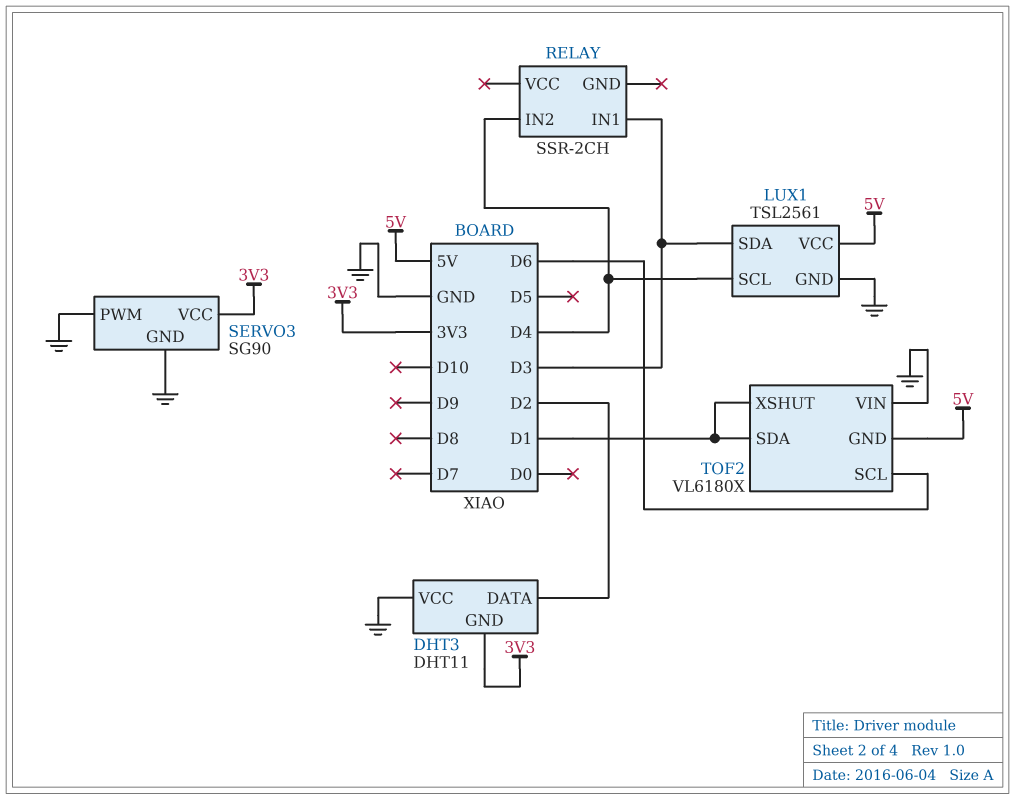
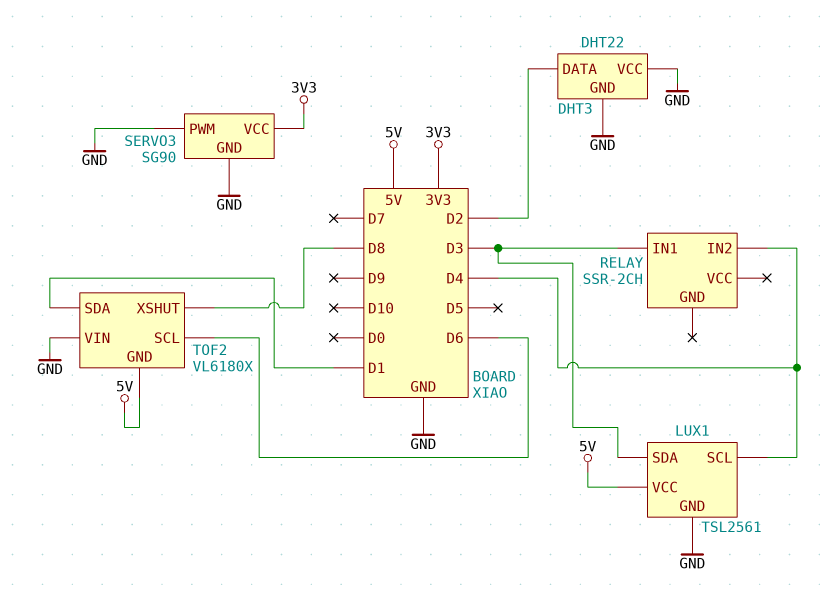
DHT3: DHT11 -> DHT22
DHT3 pin GND: 3V3 -> GND
TOF2 pin XSHUT: D1 -> D8

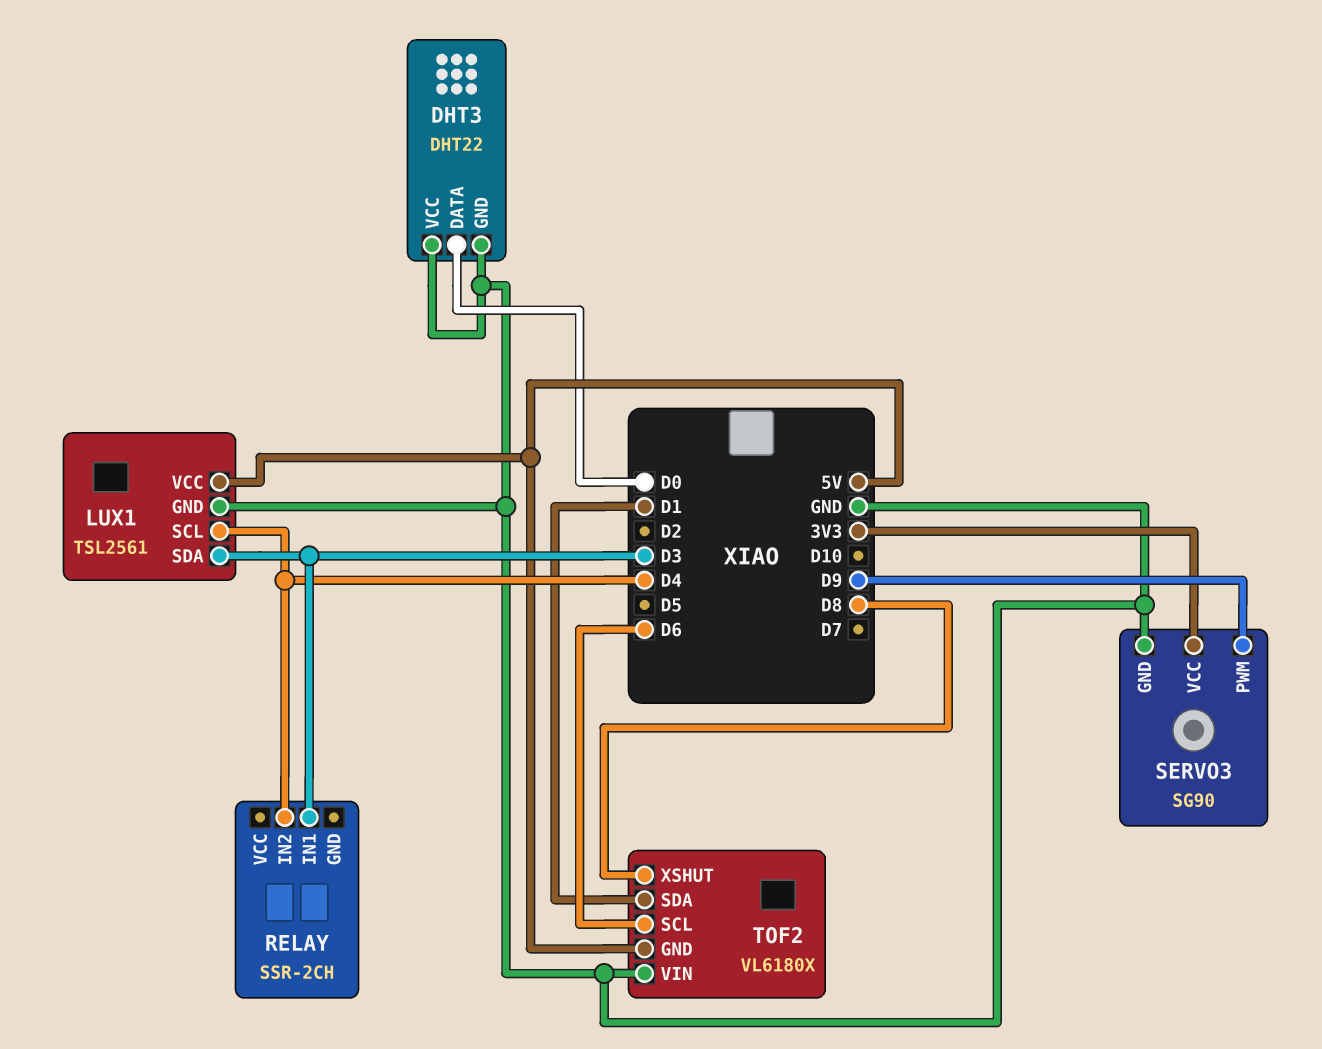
DHT3 pin DATA: D2 -> D0
SERVO3 pin PWM: GND -> D9

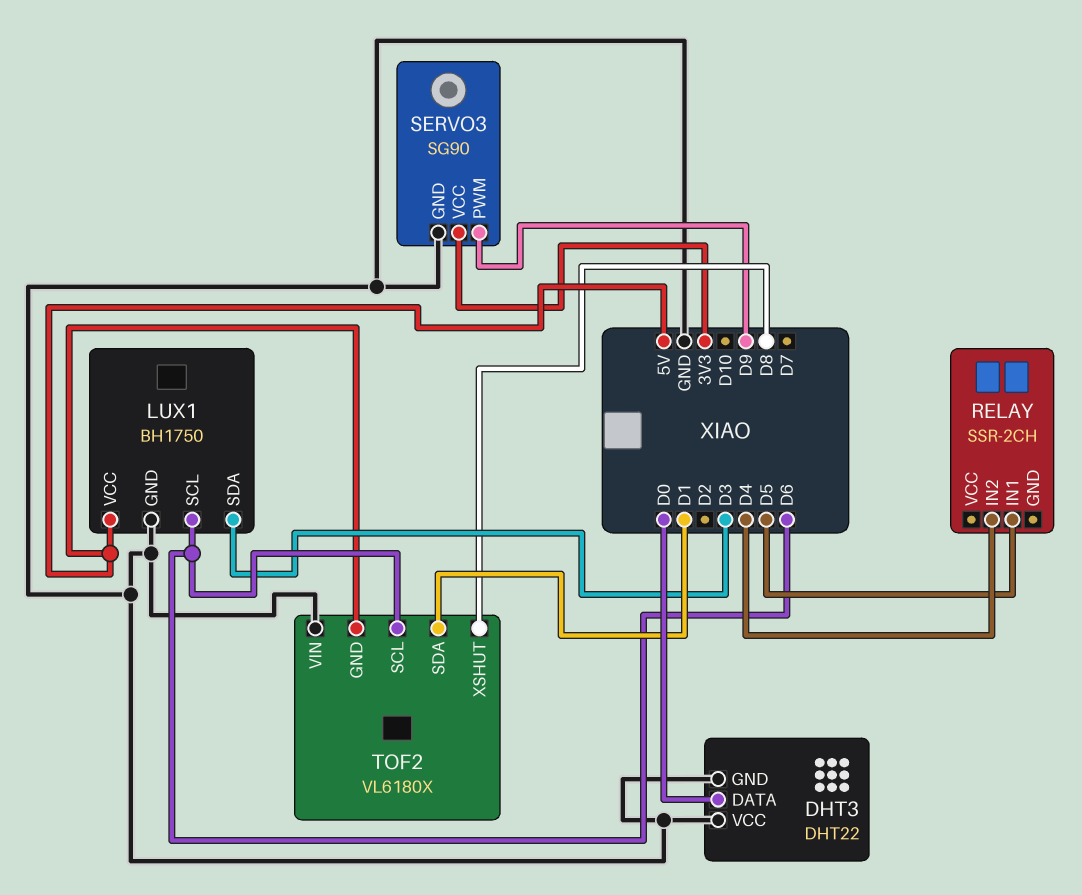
LUX1: TSL2561 -> BH1750
LUX1 pin SCL: D4 -> D6
RELAY pin IN1: D3 -> D5

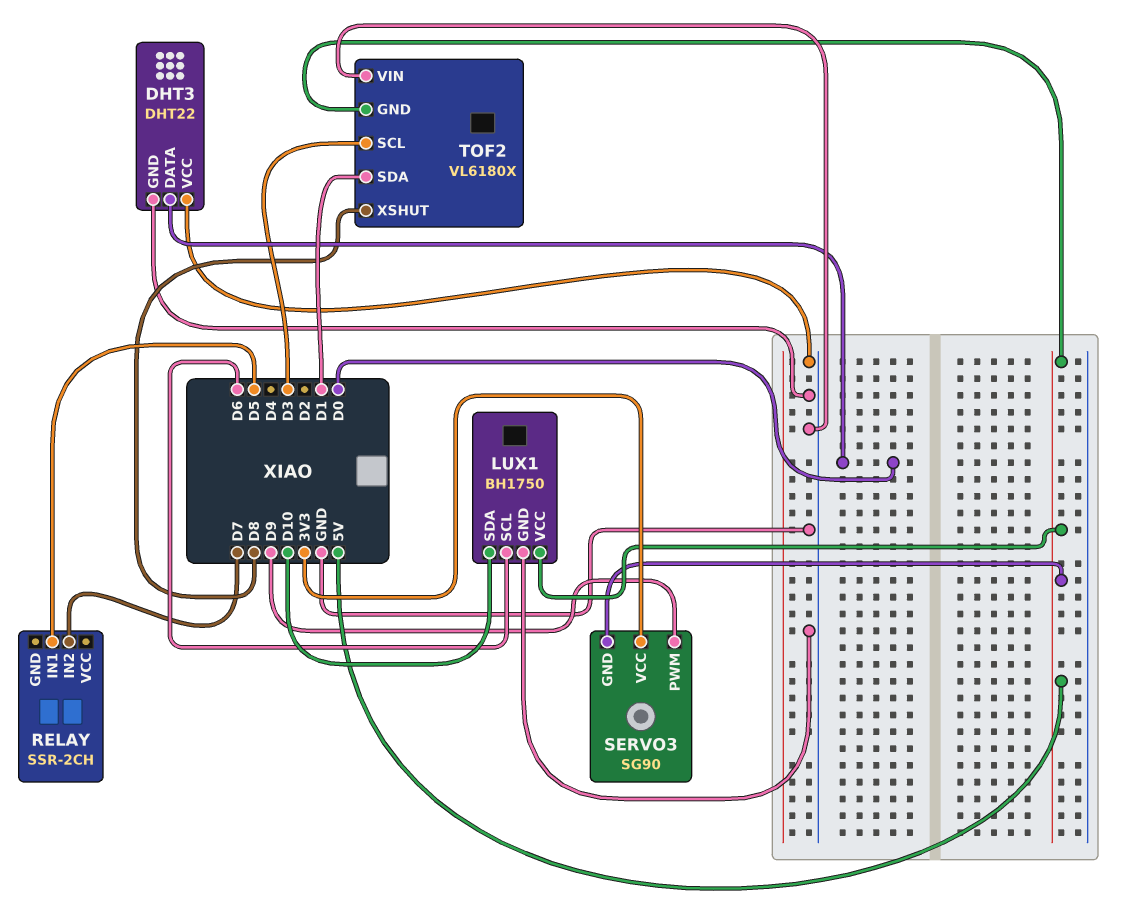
LUX1 pin SDA: D3 -> D10
RELAY pin IN2: D4 -> D7
SERVO3 pin GND: GND -> 5V
TOF2 pin SCL: D6 -> D3

